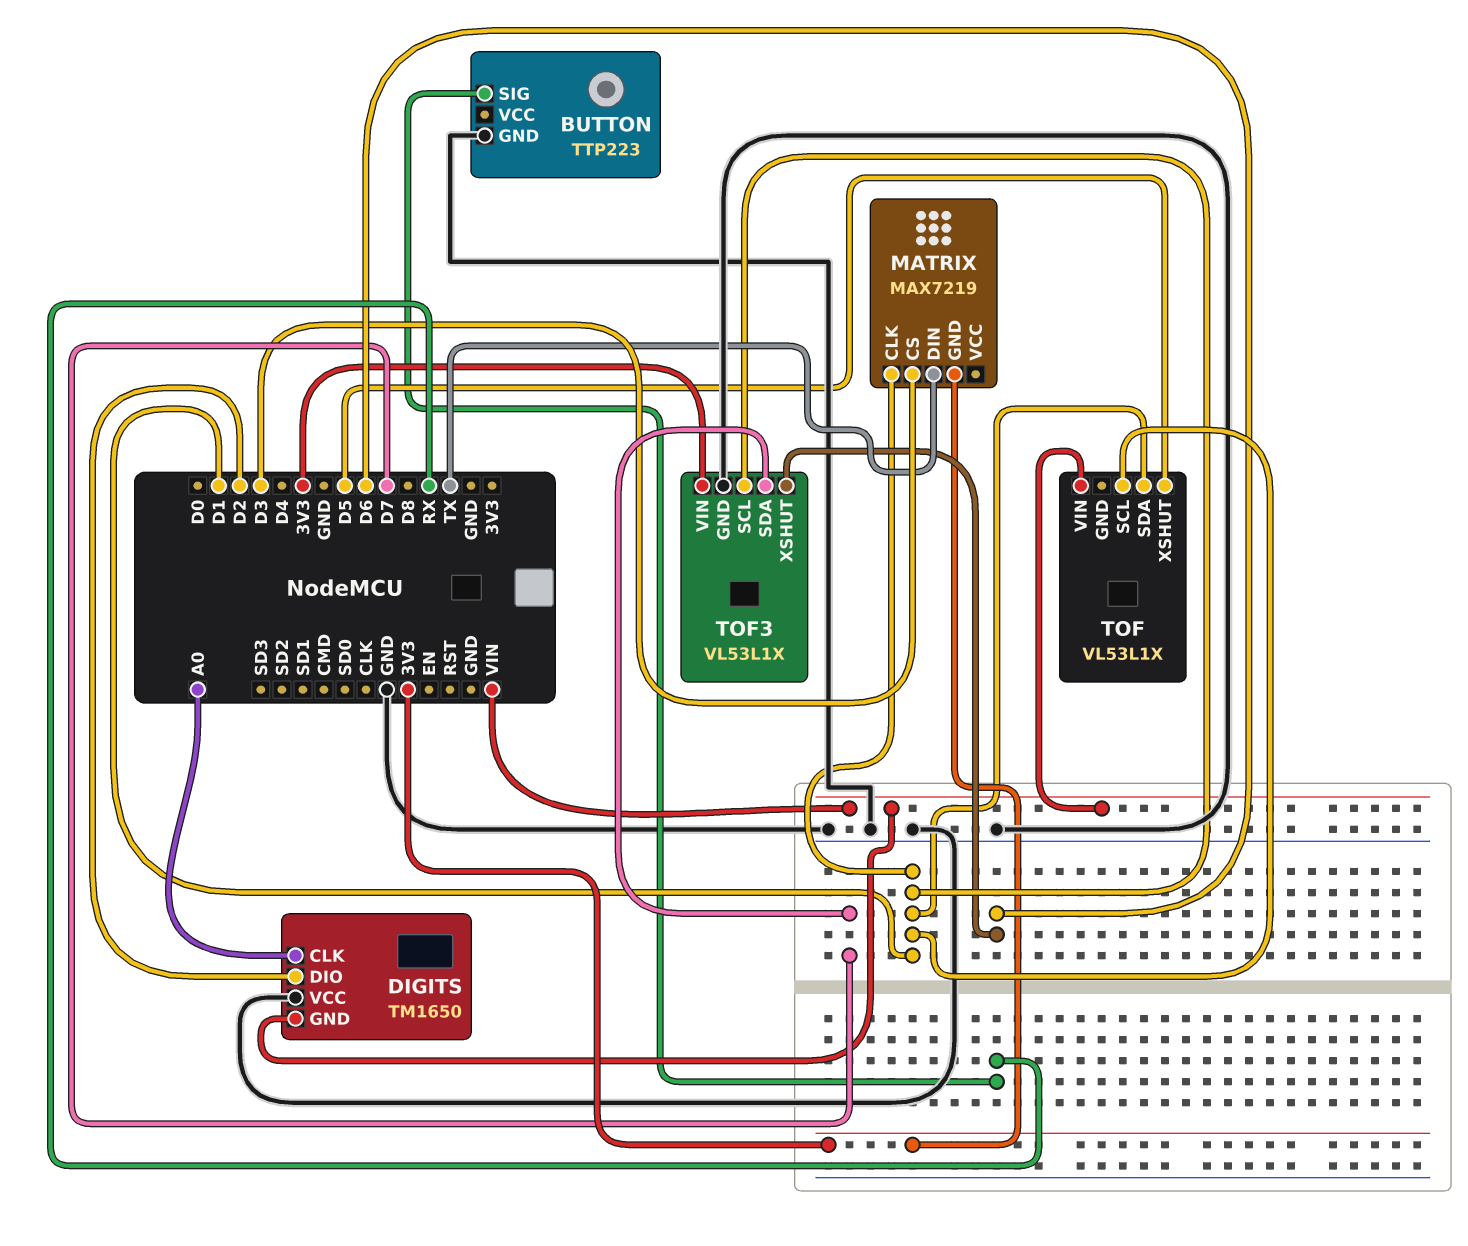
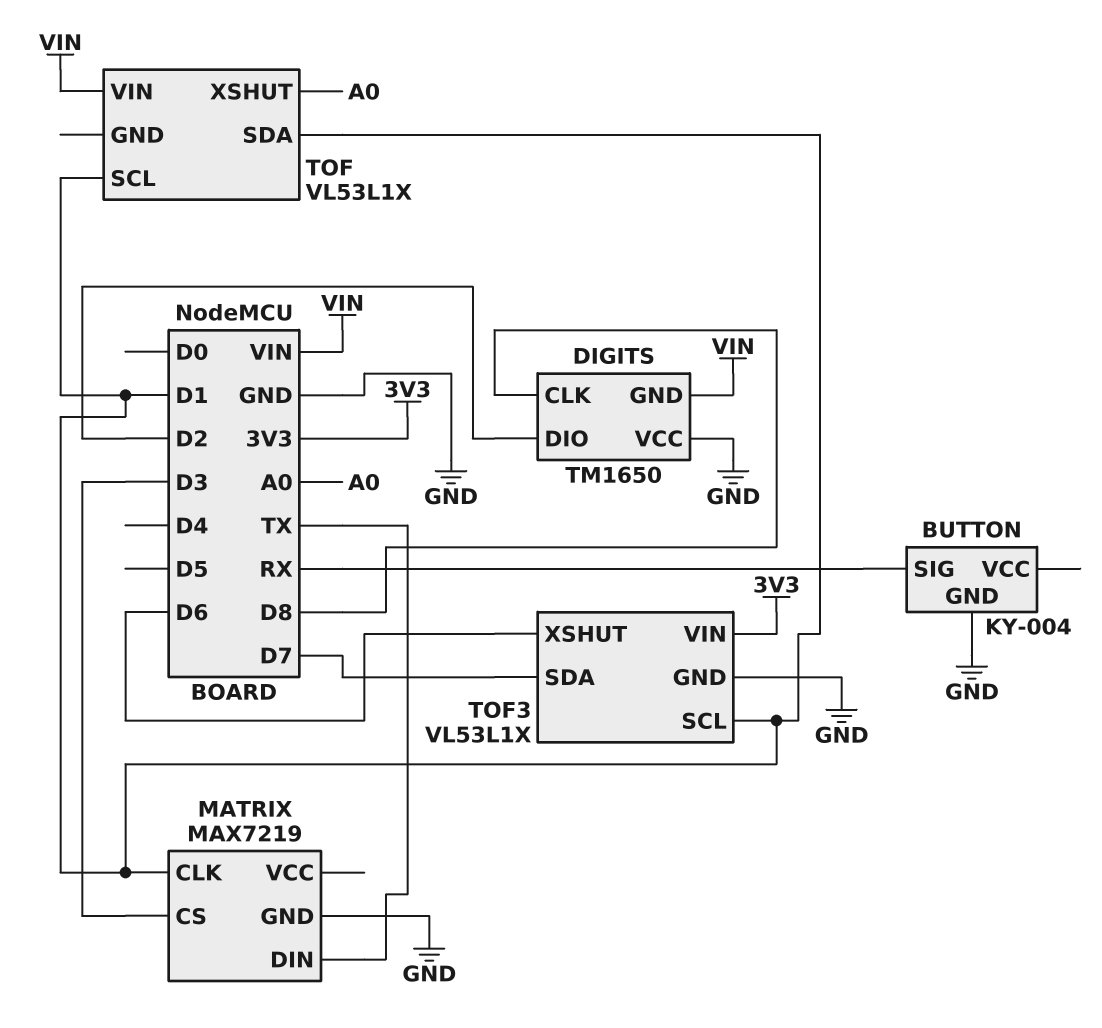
BUTTON: TTP223 -> KY-004
DIGITS pin CLK: A0 -> D8
MATRIX pin GND: 3V3 -> GND
TOF pin XSHUT: D5 -> A0

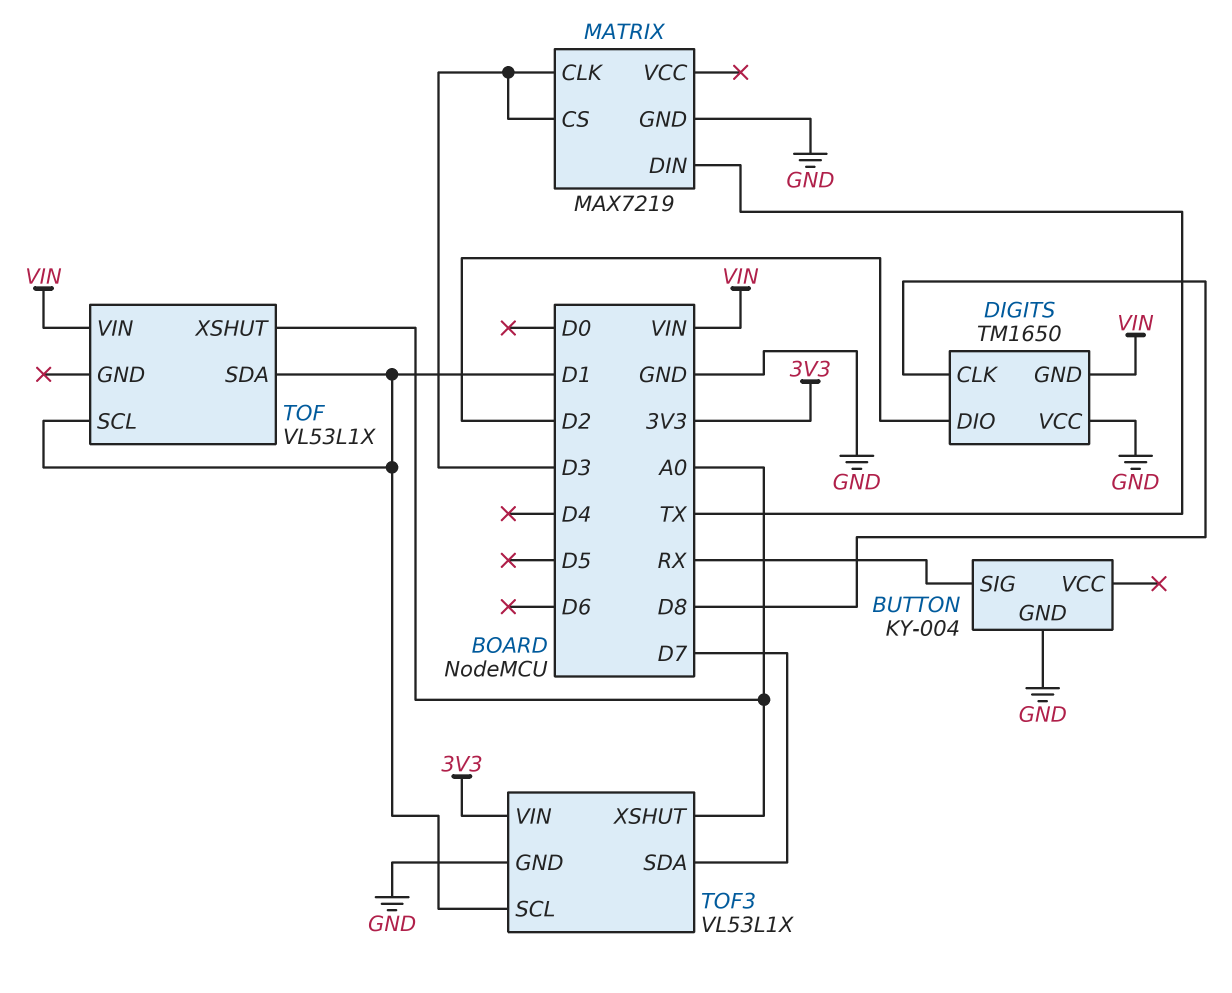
MATRIX pin CLK: D1 -> D3
TOF3 pin XSHUT: D6 -> A0

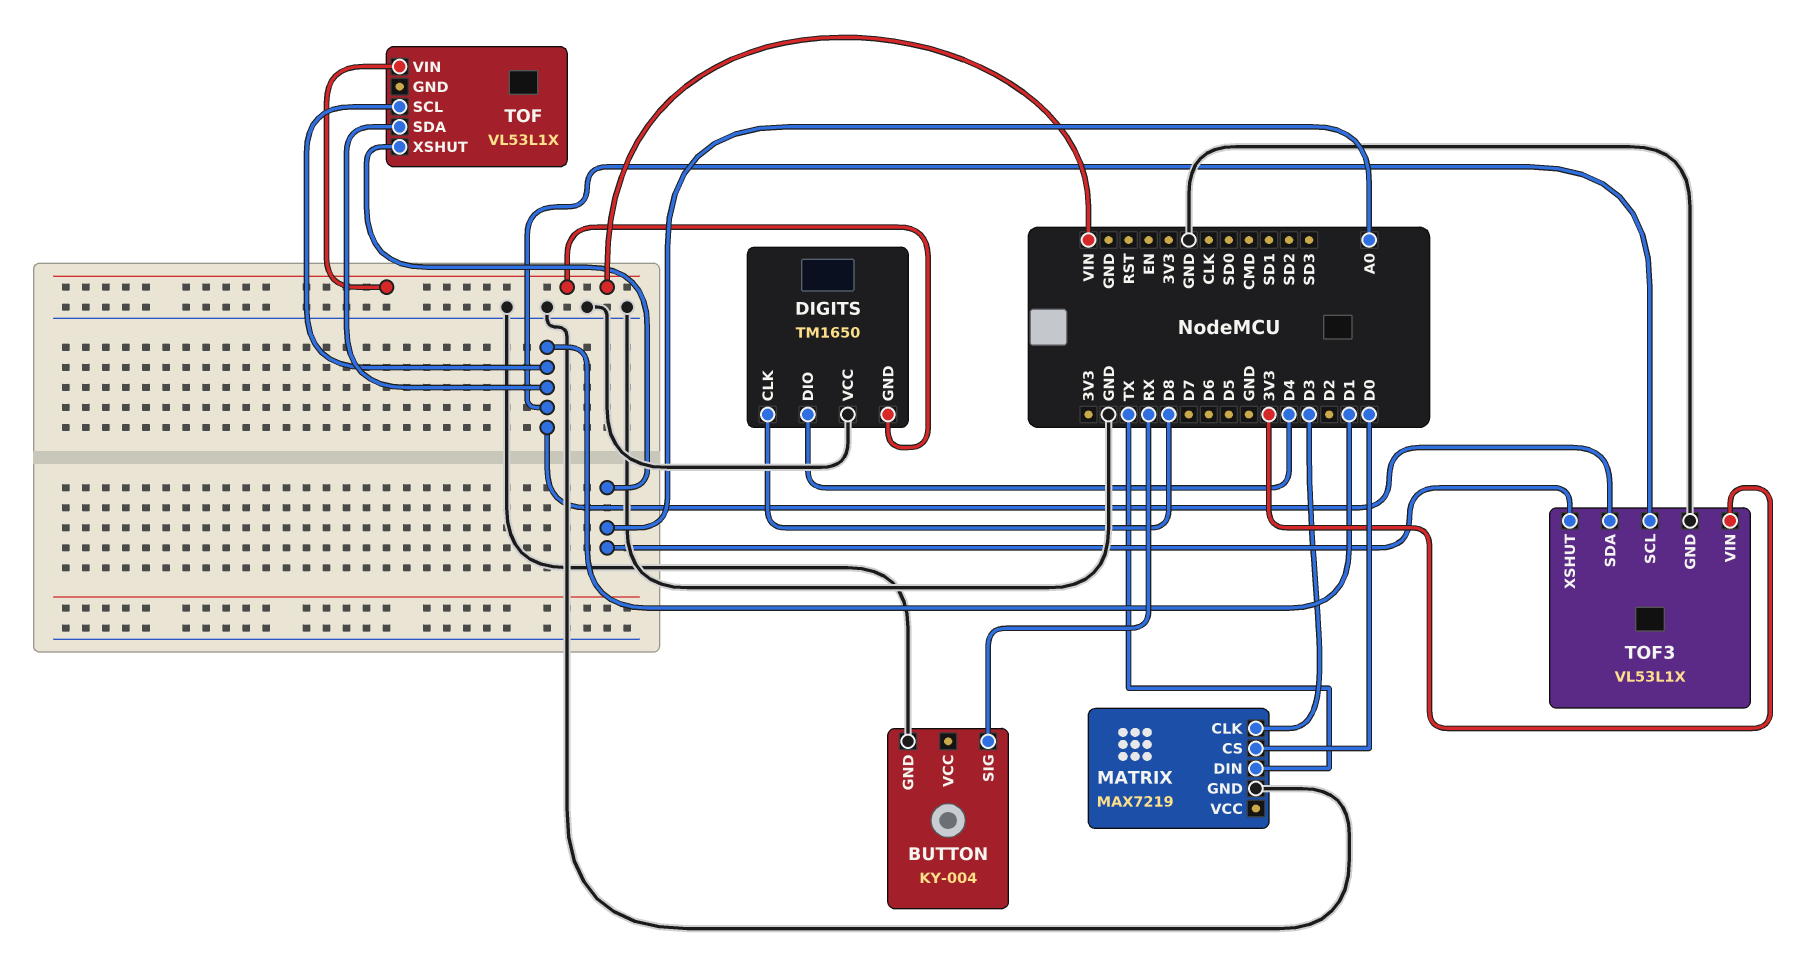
DIGITS pin DIO: D2 -> D4
MATRIX pin CS: D3 -> D0
TOF3 pin SDA: D7 -> D1

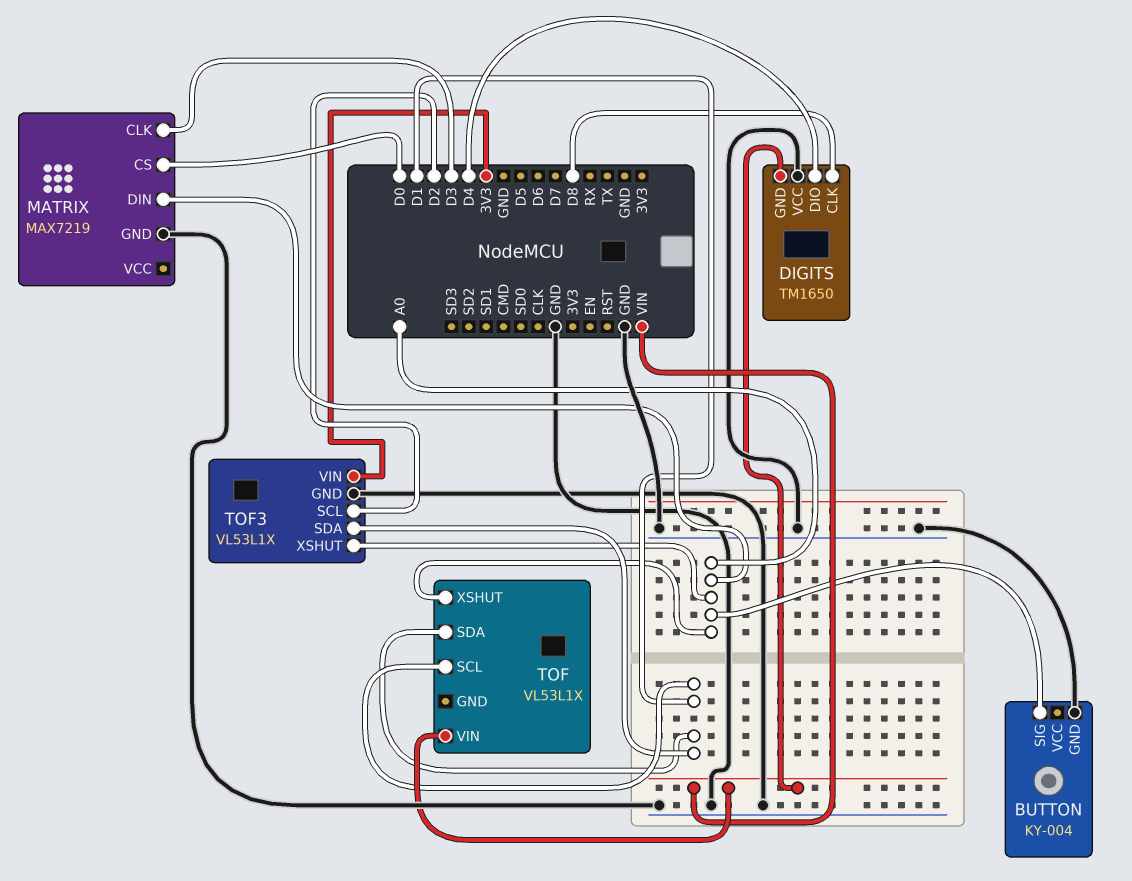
BUTTON pin SIG: RX -> A0
MATRIX pin DIN: TX -> A0
TOF3 pin SCL: D1 -> D2

